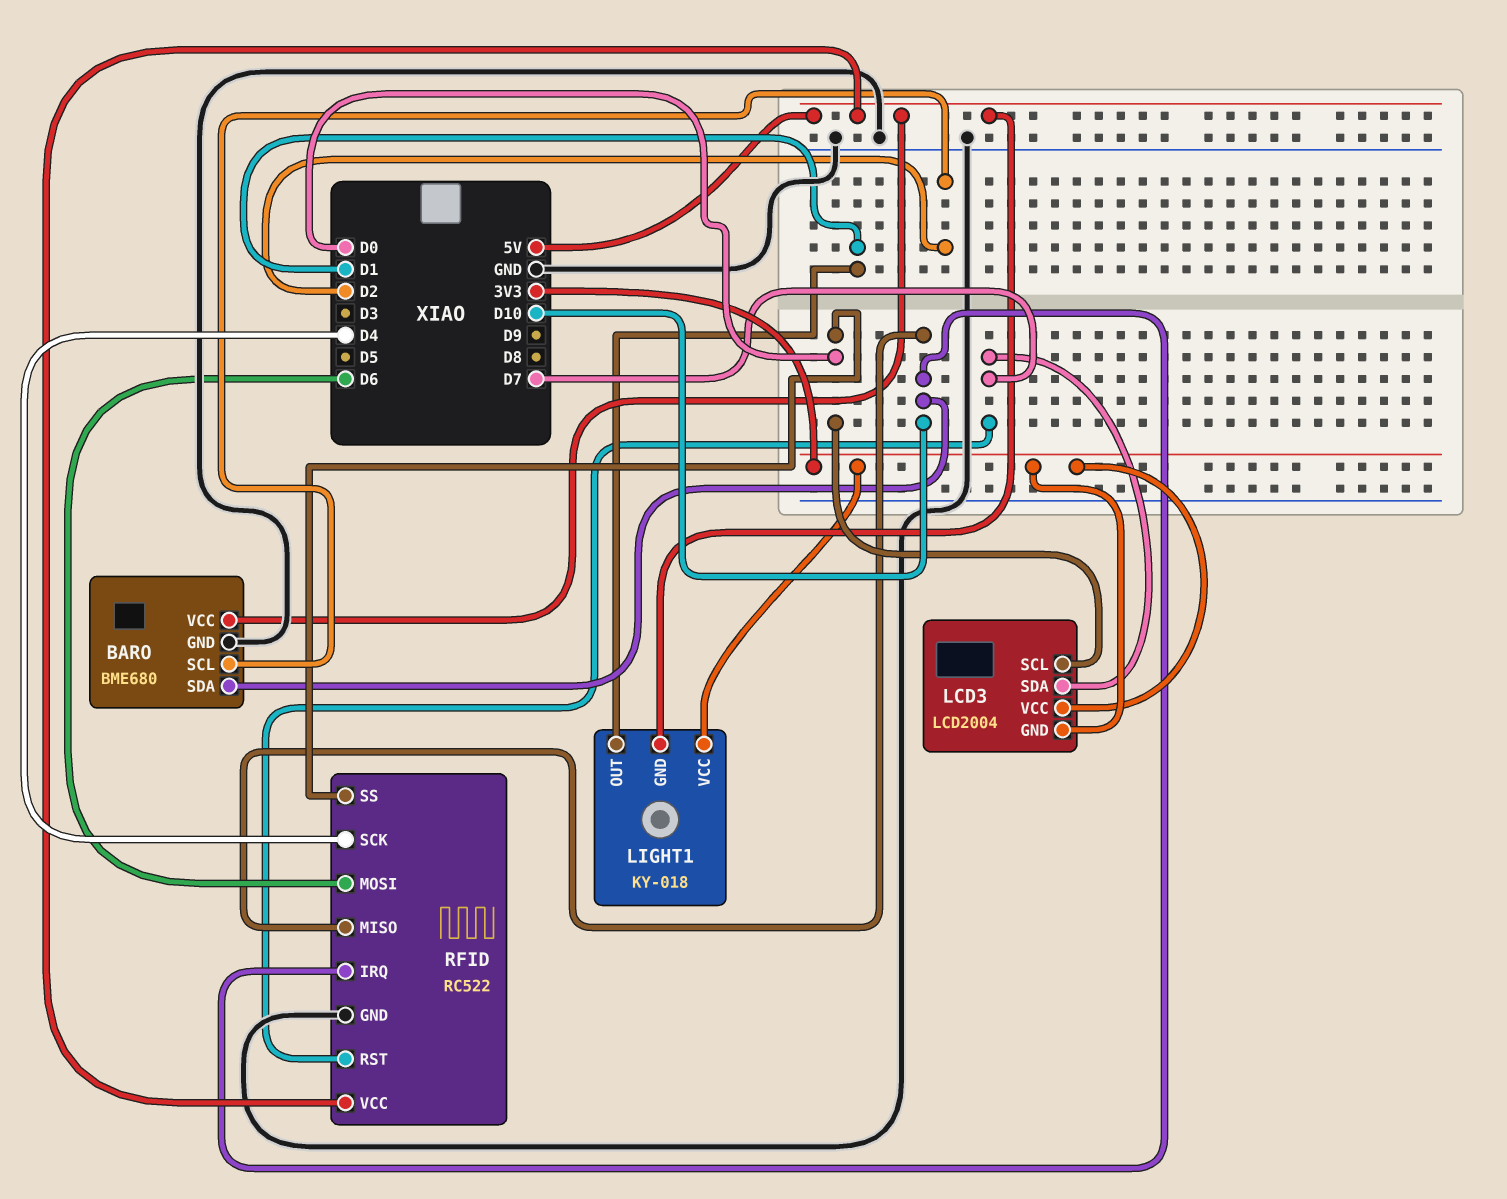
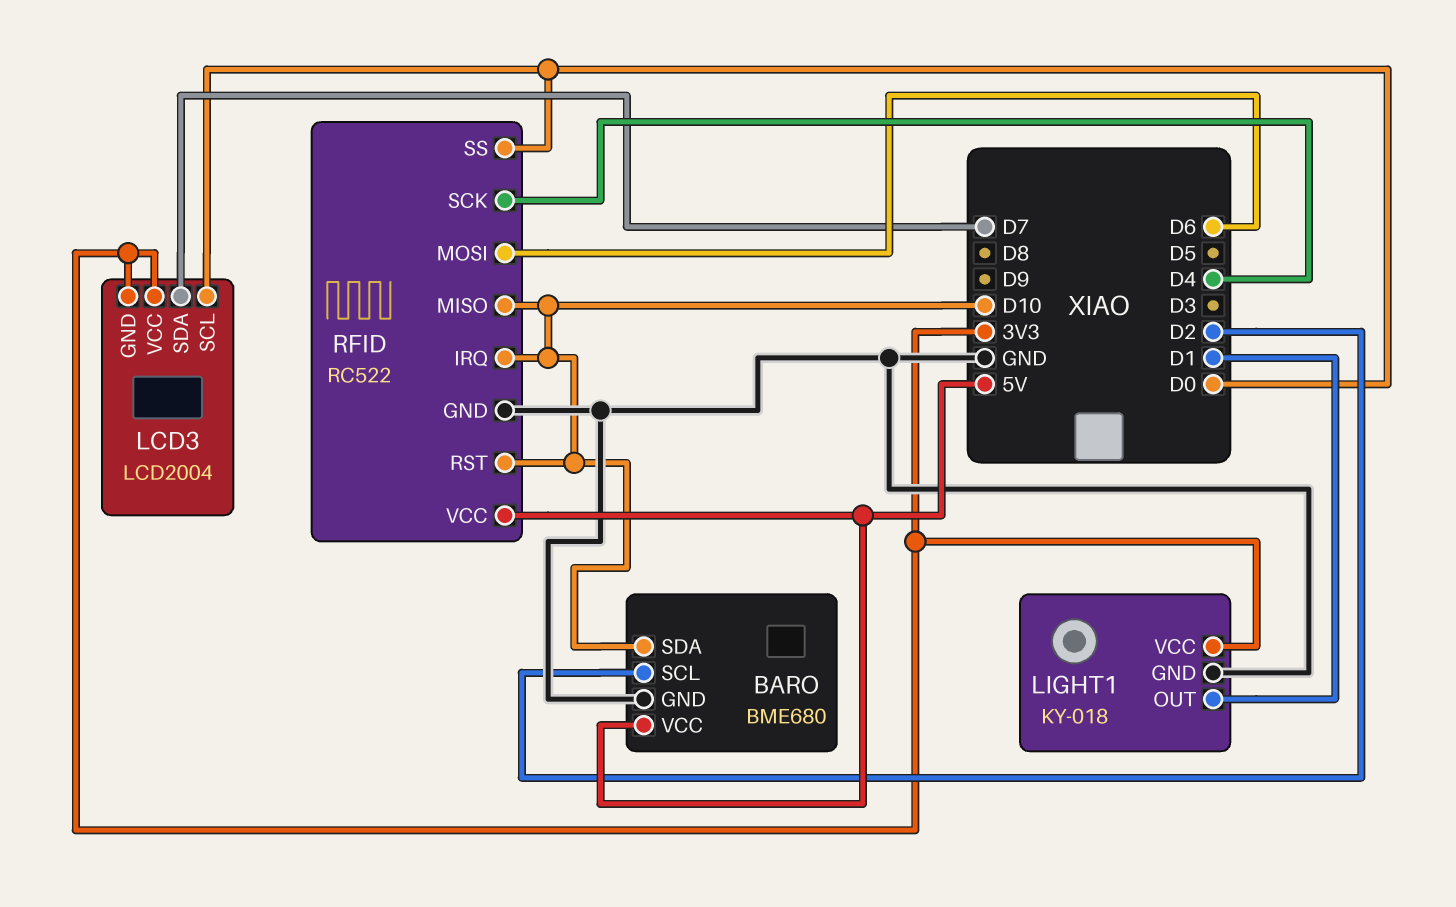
LIGHT1 pin GND: 5V -> GND
RFID pin RST: D7 -> D10

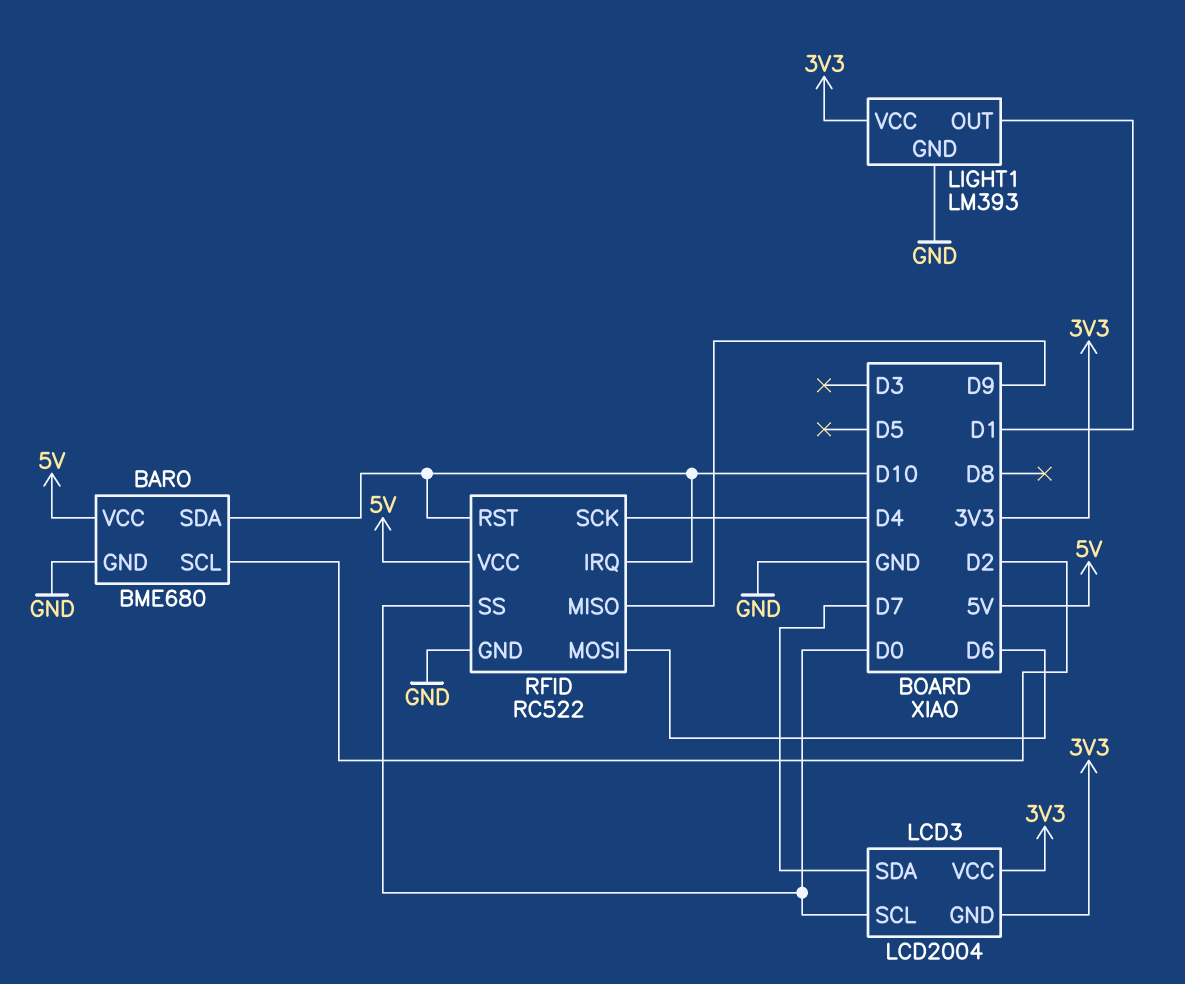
LIGHT1: KY-018 -> LM393
RFID pin MISO: D10 -> D9

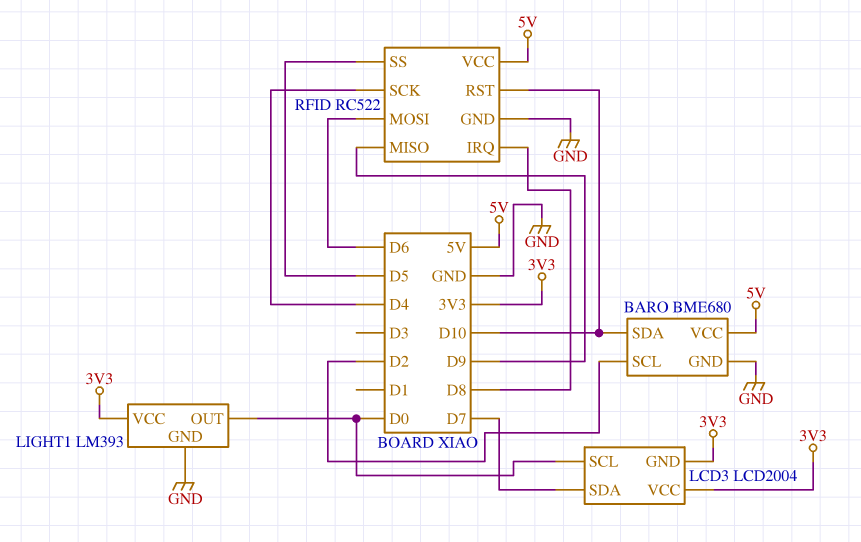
LIGHT1 pin OUT: D1 -> D0
RFID pin IRQ: D10 -> D8
RFID pin SS: D0 -> D5

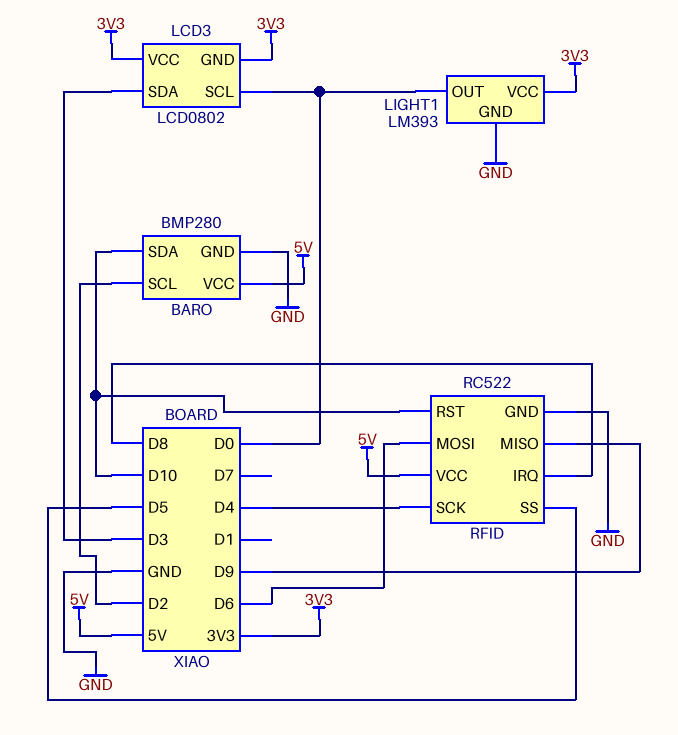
BARO: BME680 -> BMP280
LCD3: LCD2004 -> LCD0802
LCD3 pin SDA: D7 -> D3

